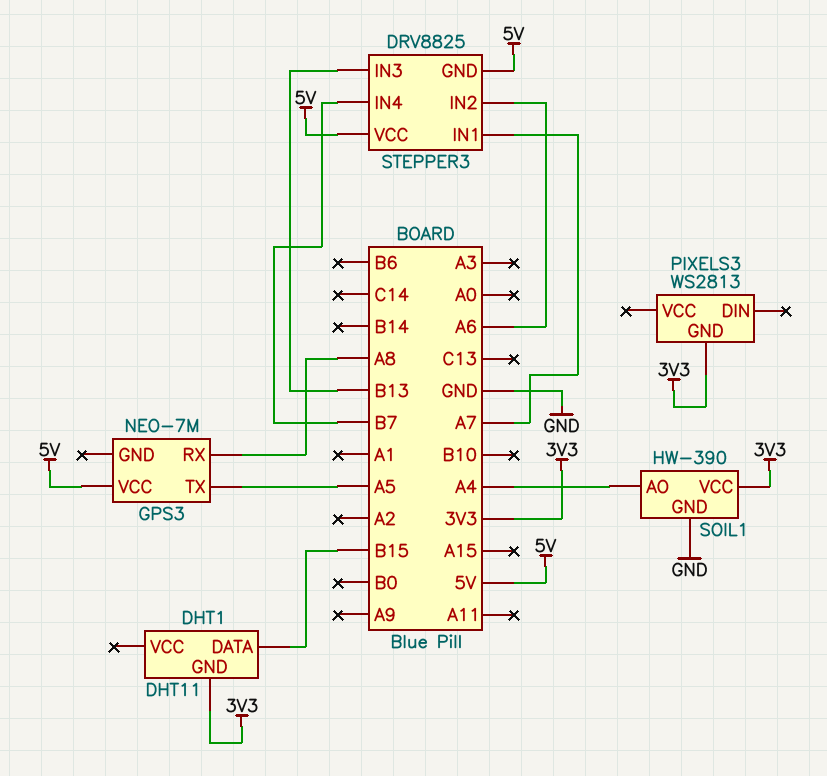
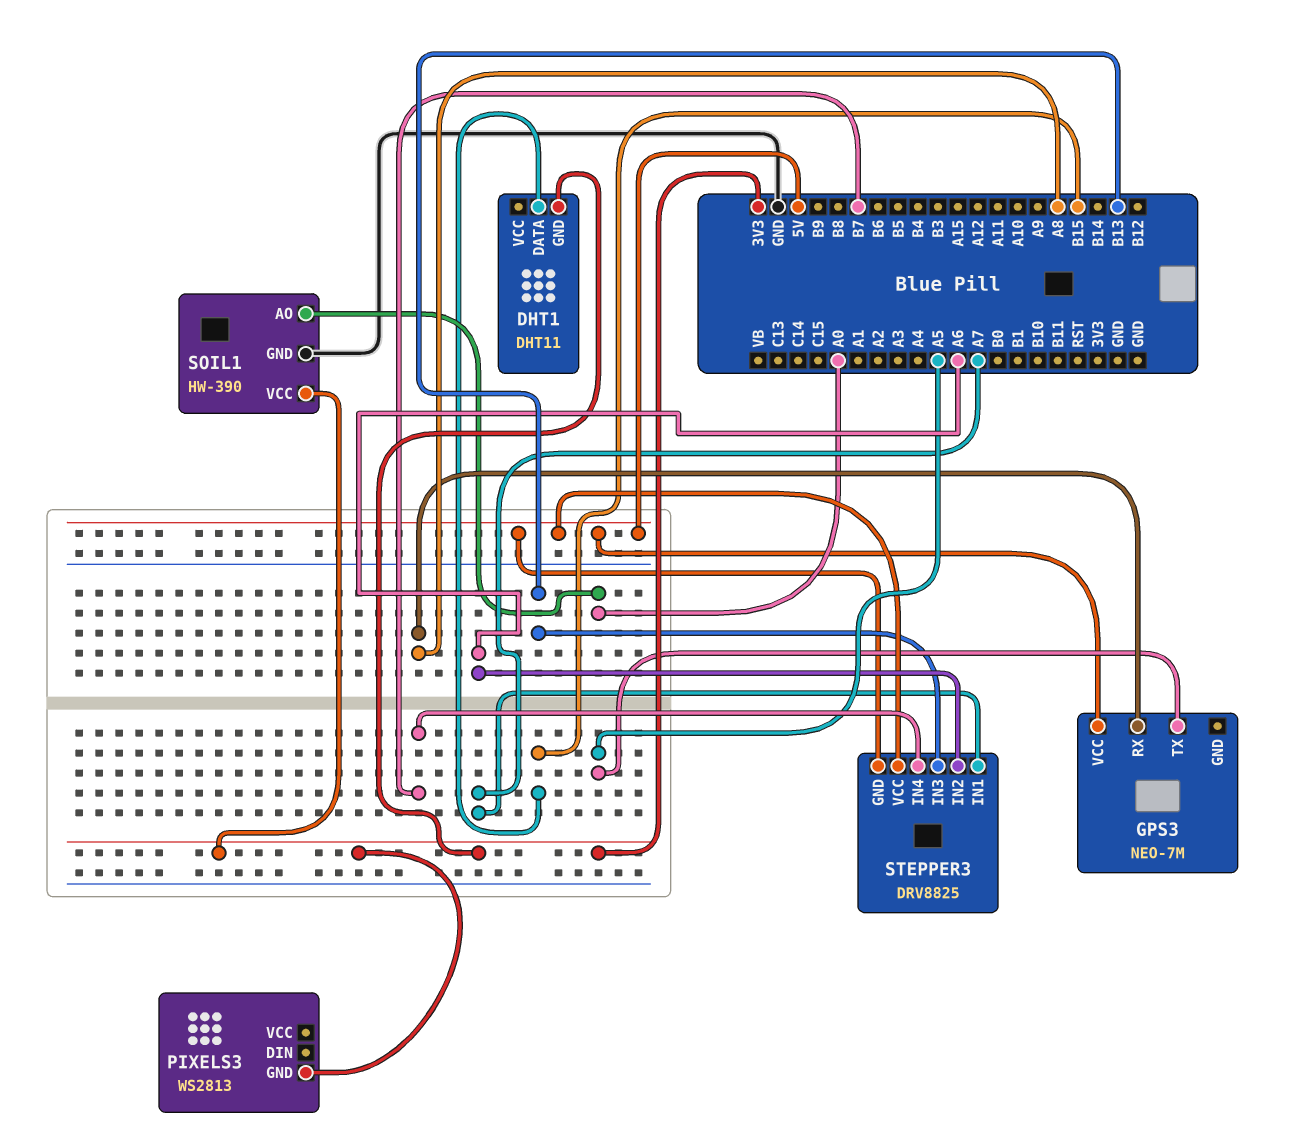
SOIL1 pin AO: A4 -> A0

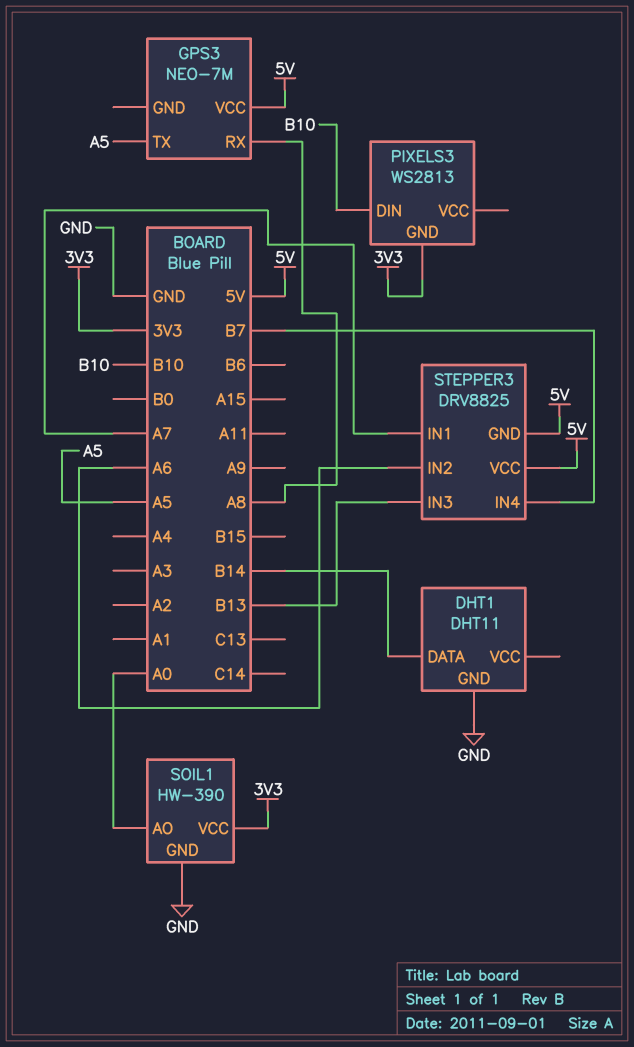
DHT1 pin DATA: B15 -> B14
DHT1 pin GND: 3V3 -> GND
PIXELS3 pin DIN: none -> B10

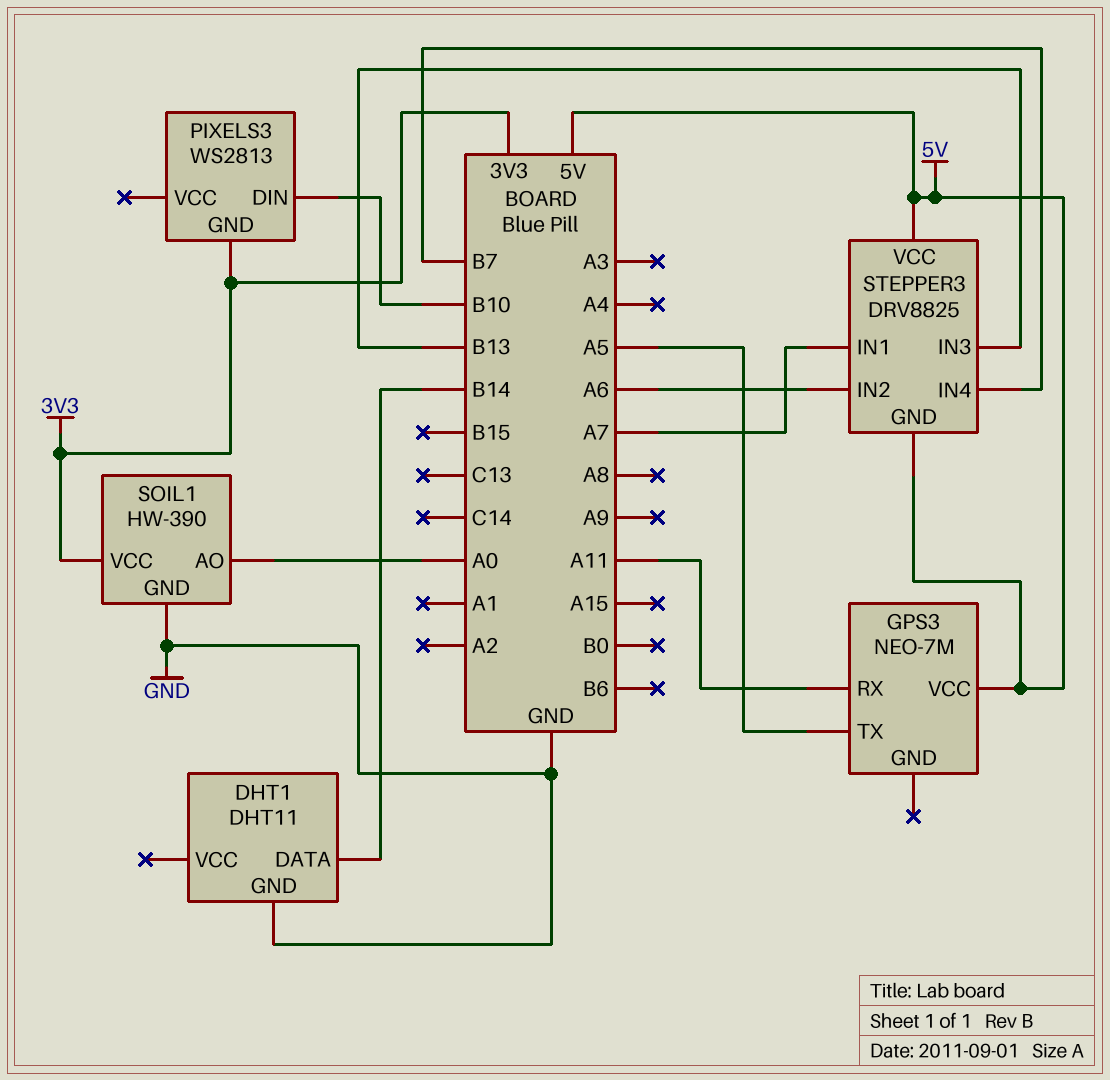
GPS3 pin RX: A8 -> A11

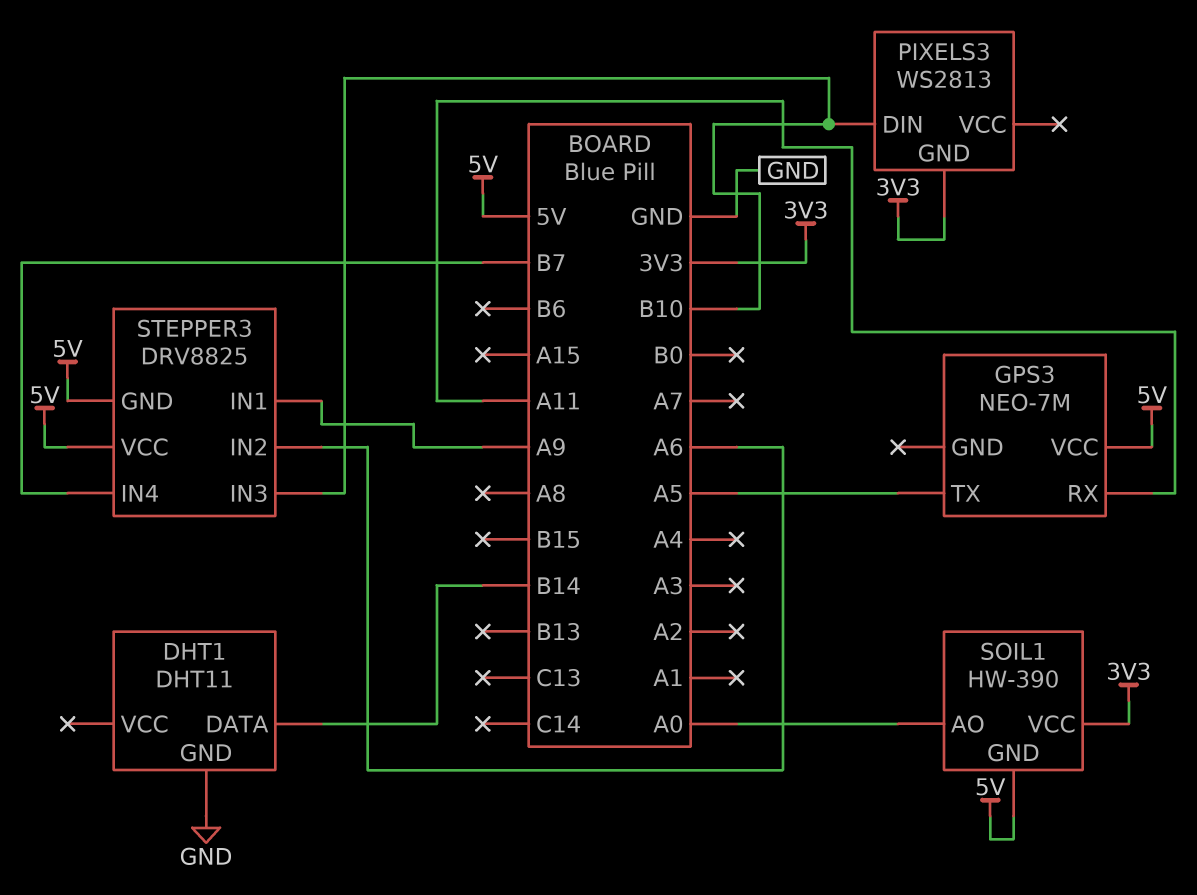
SOIL1 pin GND: GND -> 5V
STEPPER3 pin IN1: A7 -> A9
STEPPER3 pin IN3: B13 -> B10

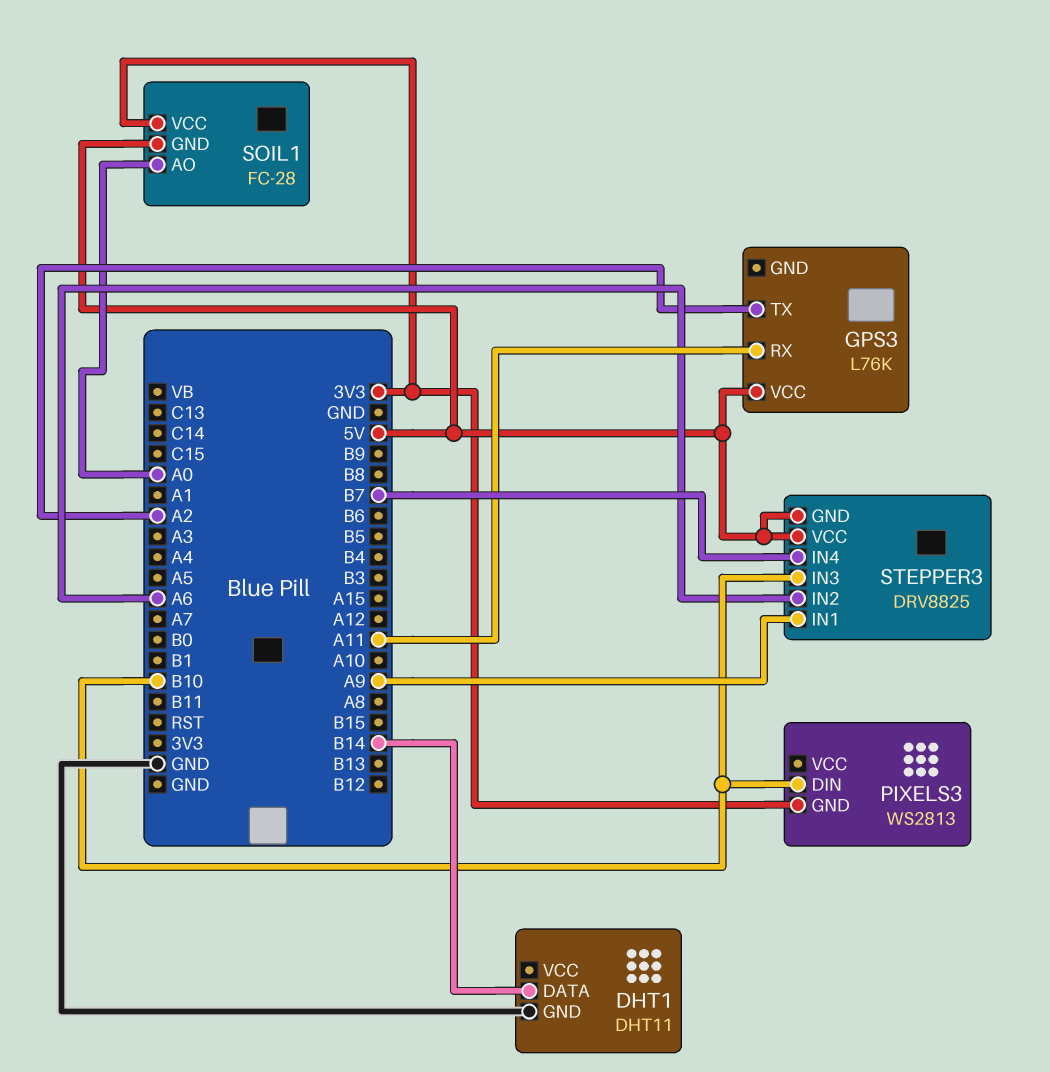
GPS3: NEO-7M -> L76K
GPS3 pin TX: A5 -> A2
SOIL1: HW-390 -> FC-28

